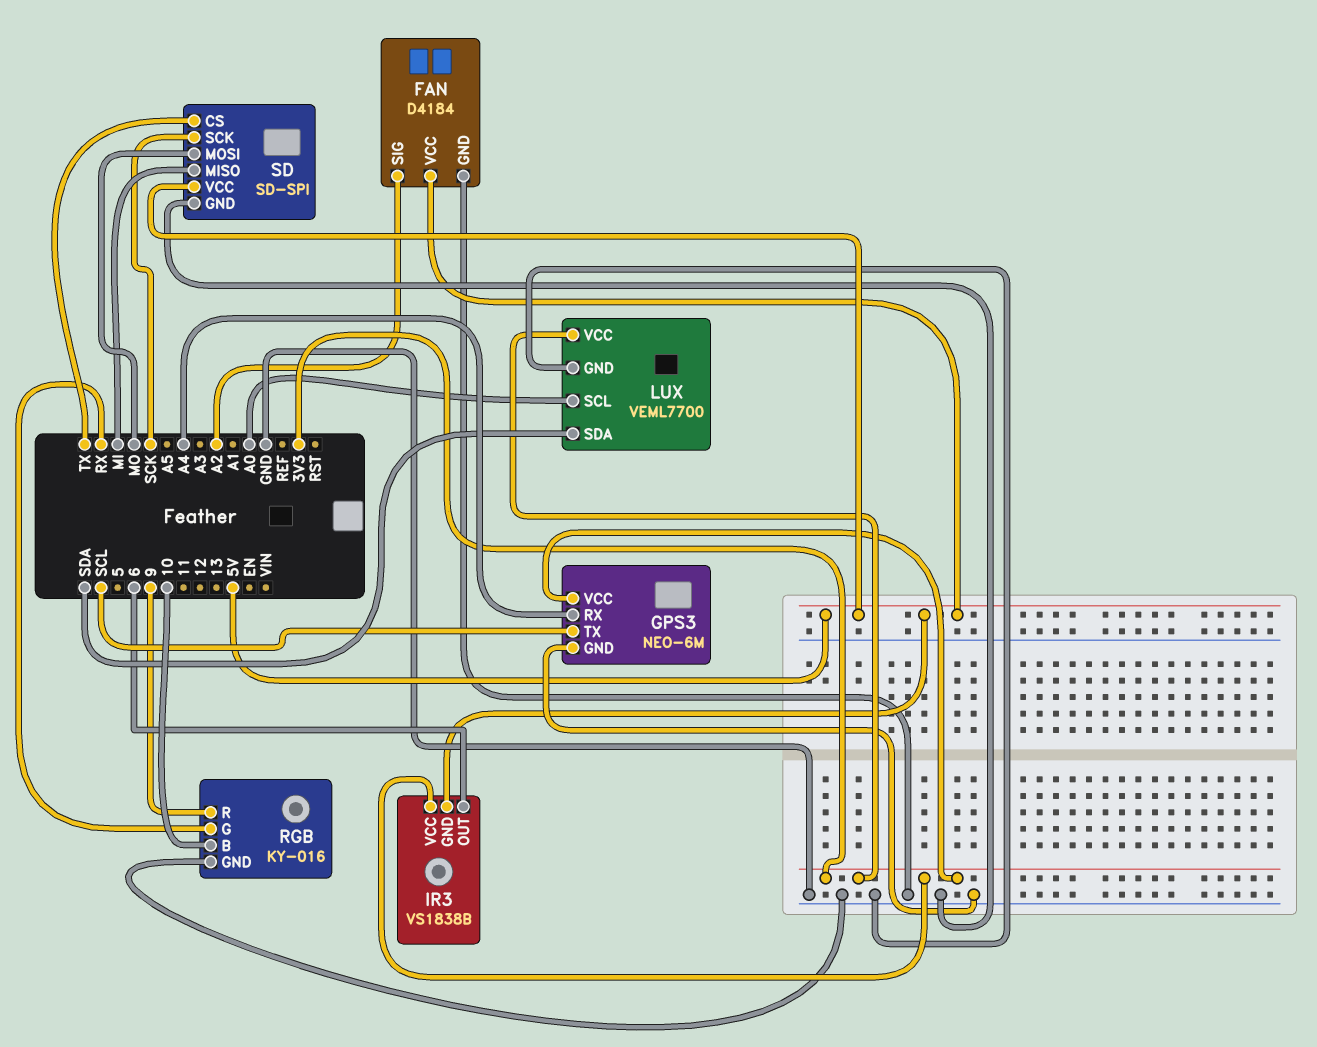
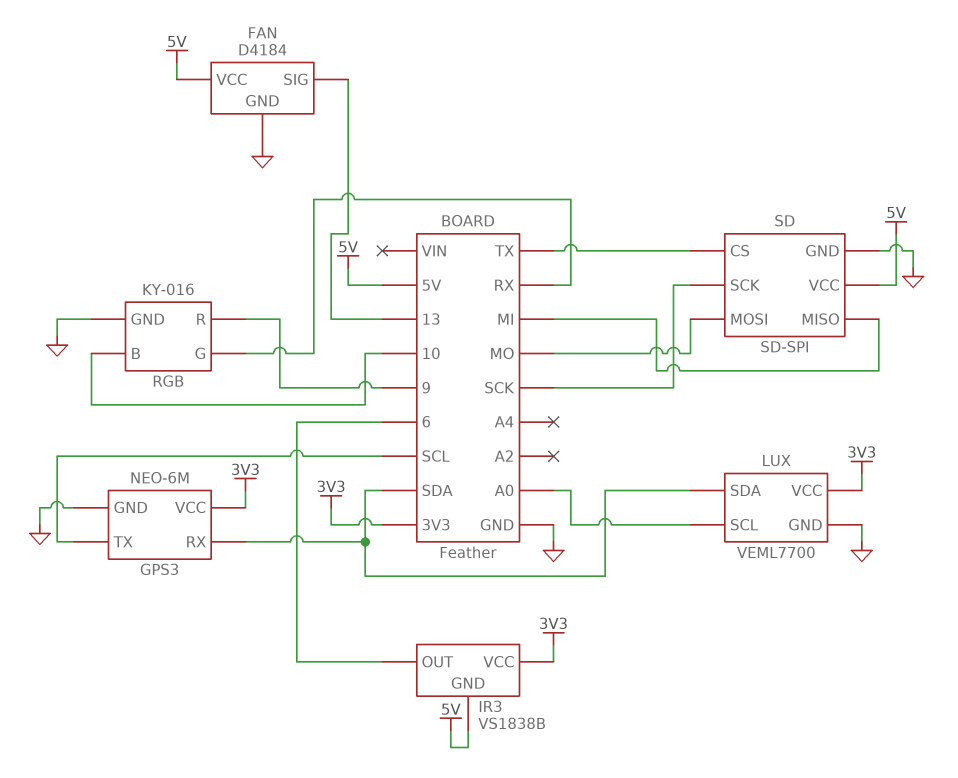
FAN pin SIG: A2 -> 13
GPS3 pin RX: A4 -> SDA

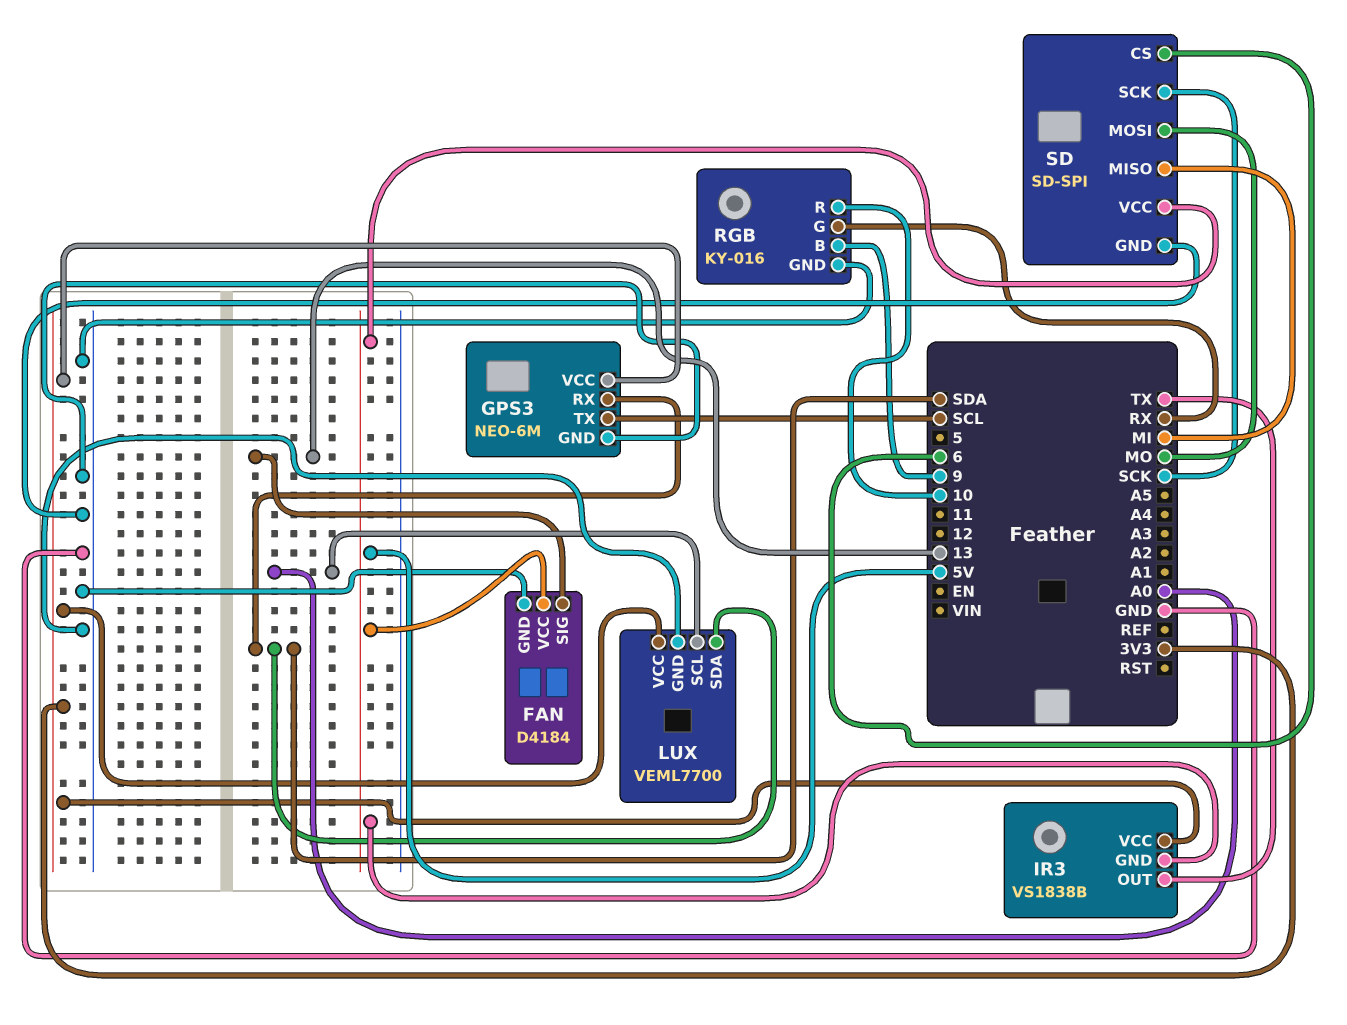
IR3 pin OUT: 6 -> TX
RGB pin B: 10 -> 9
RGB pin R: 9 -> 10
SD pin CS: TX -> 6

